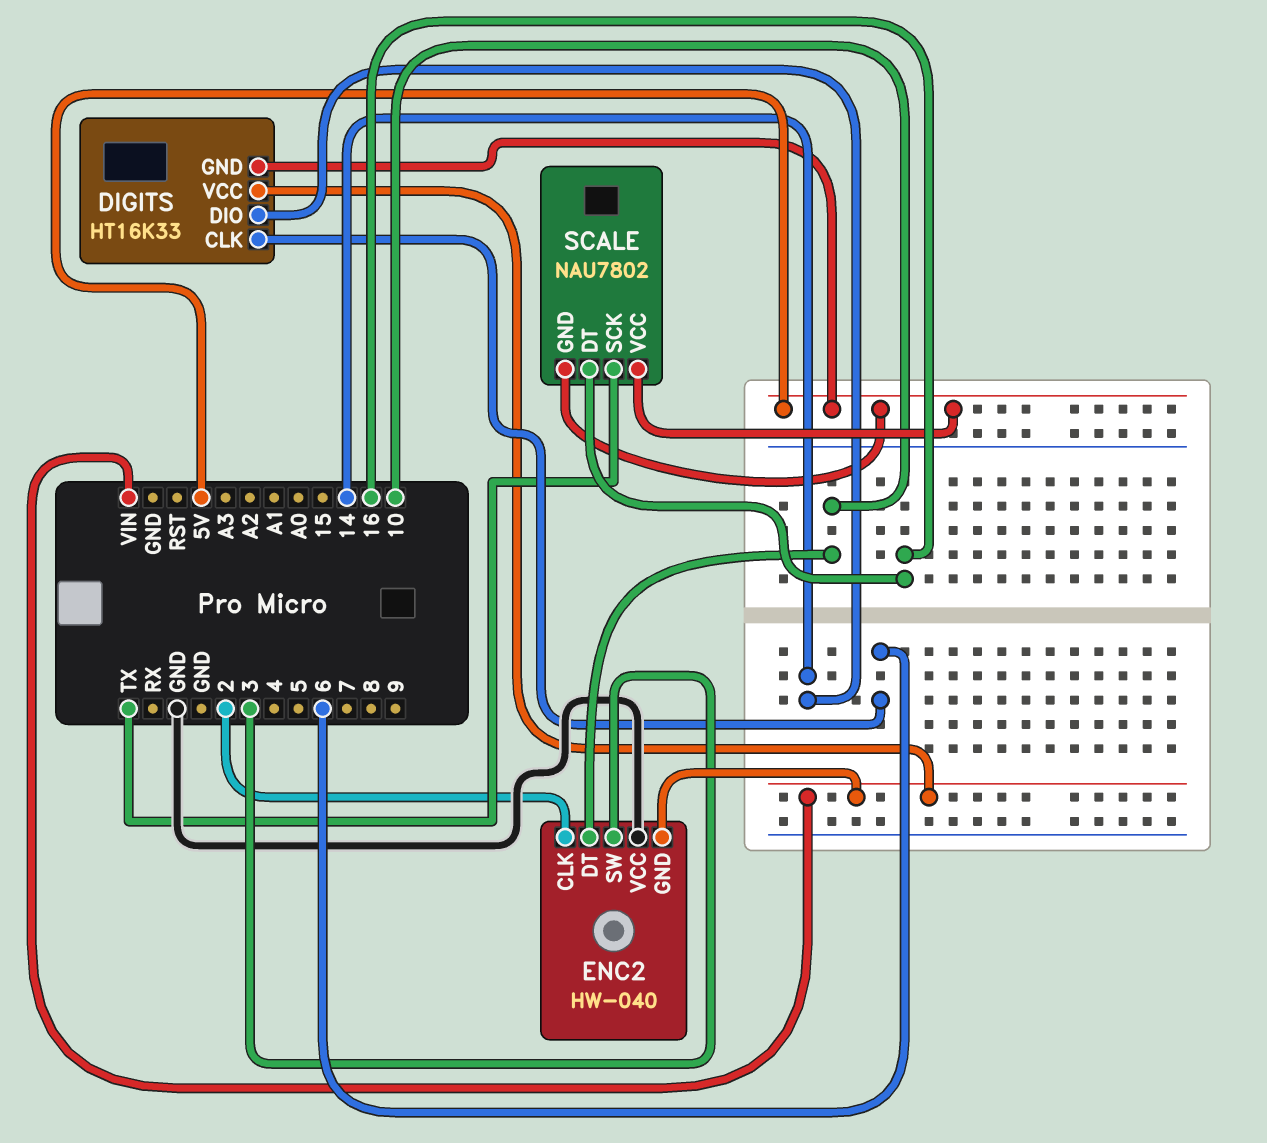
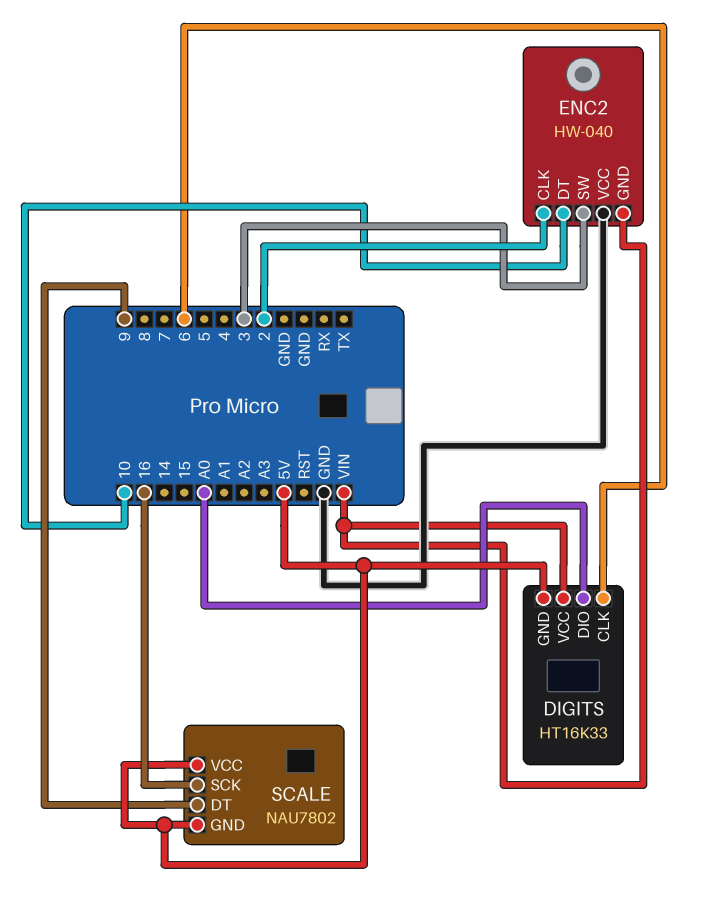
DIGITS pin DIO: 14 -> A0
SCALE pin DT: 16 -> 9
SCALE pin SCK: TX -> 16

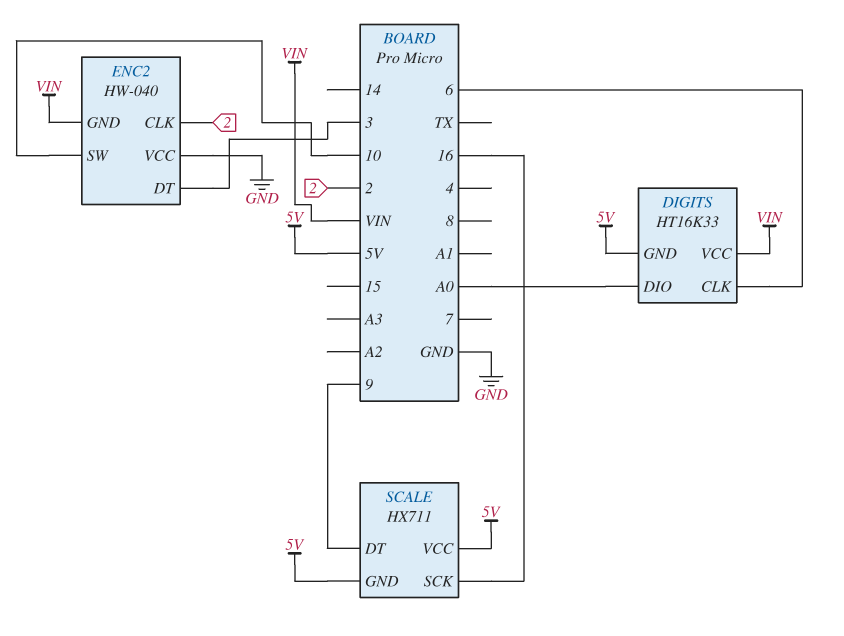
ENC2 pin DT: 10 -> 3
ENC2 pin SW: 3 -> 10
SCALE: NAU7802 -> HX711

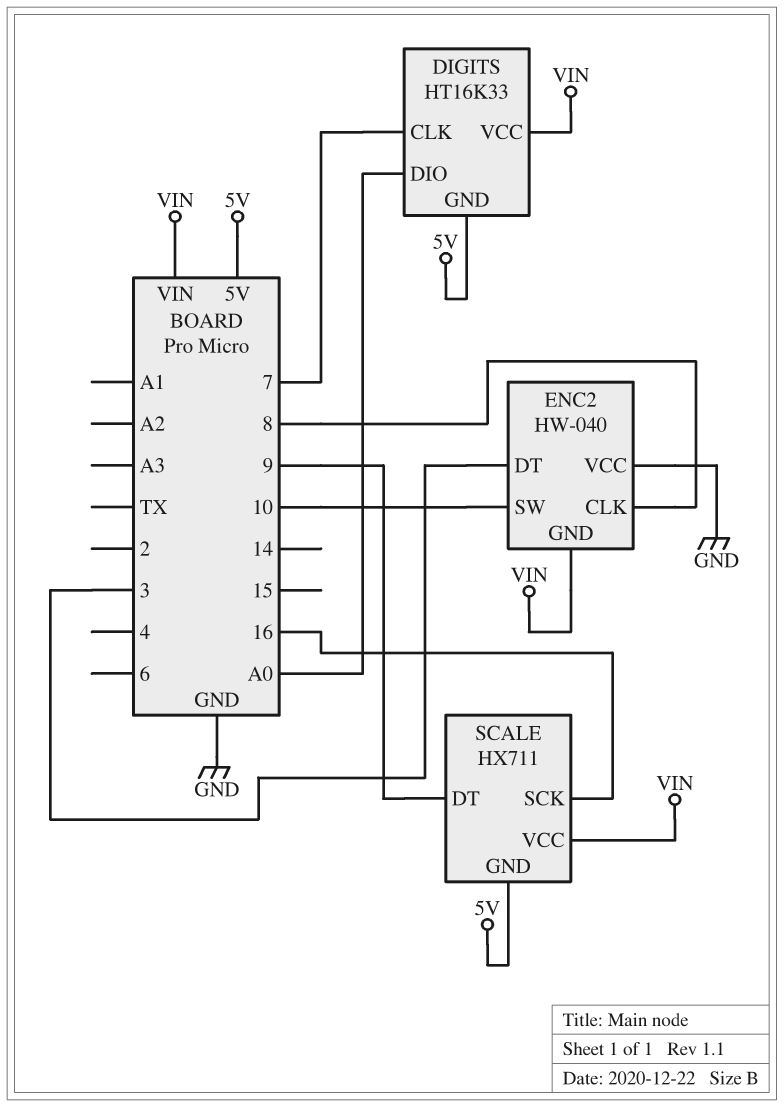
DIGITS pin CLK: 6 -> 7
ENC2 pin CLK: 2 -> 8
SCALE pin VCC: 5V -> VIN

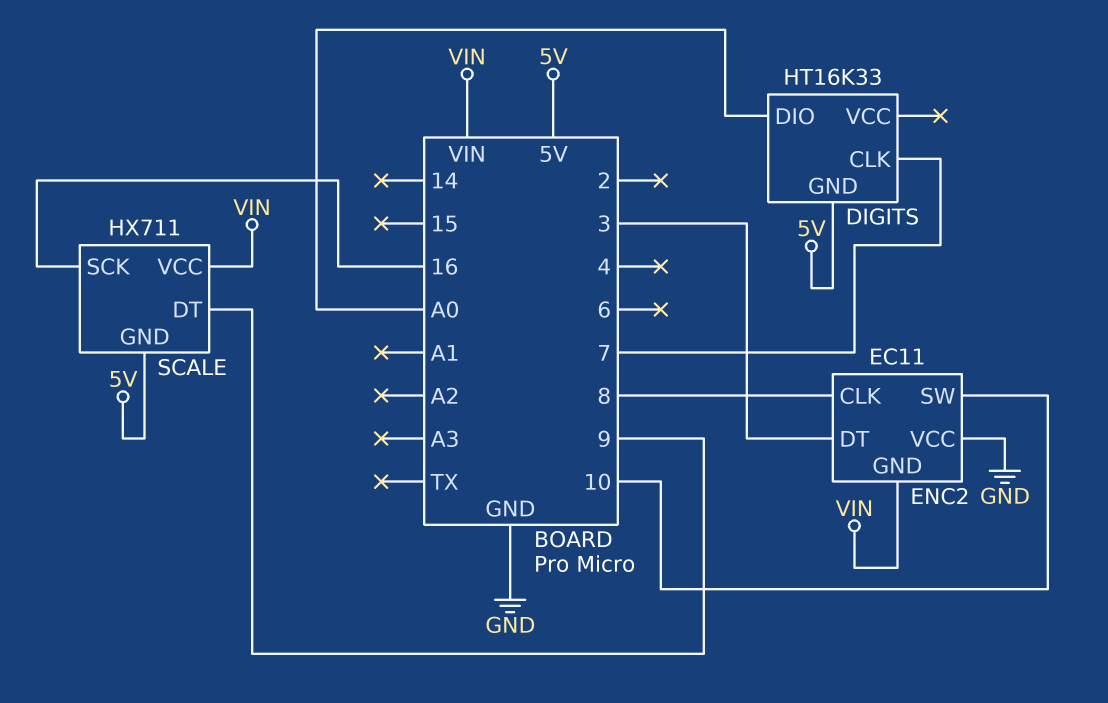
DIGITS pin VCC: VIN -> none
ENC2: HW-040 -> EC11

